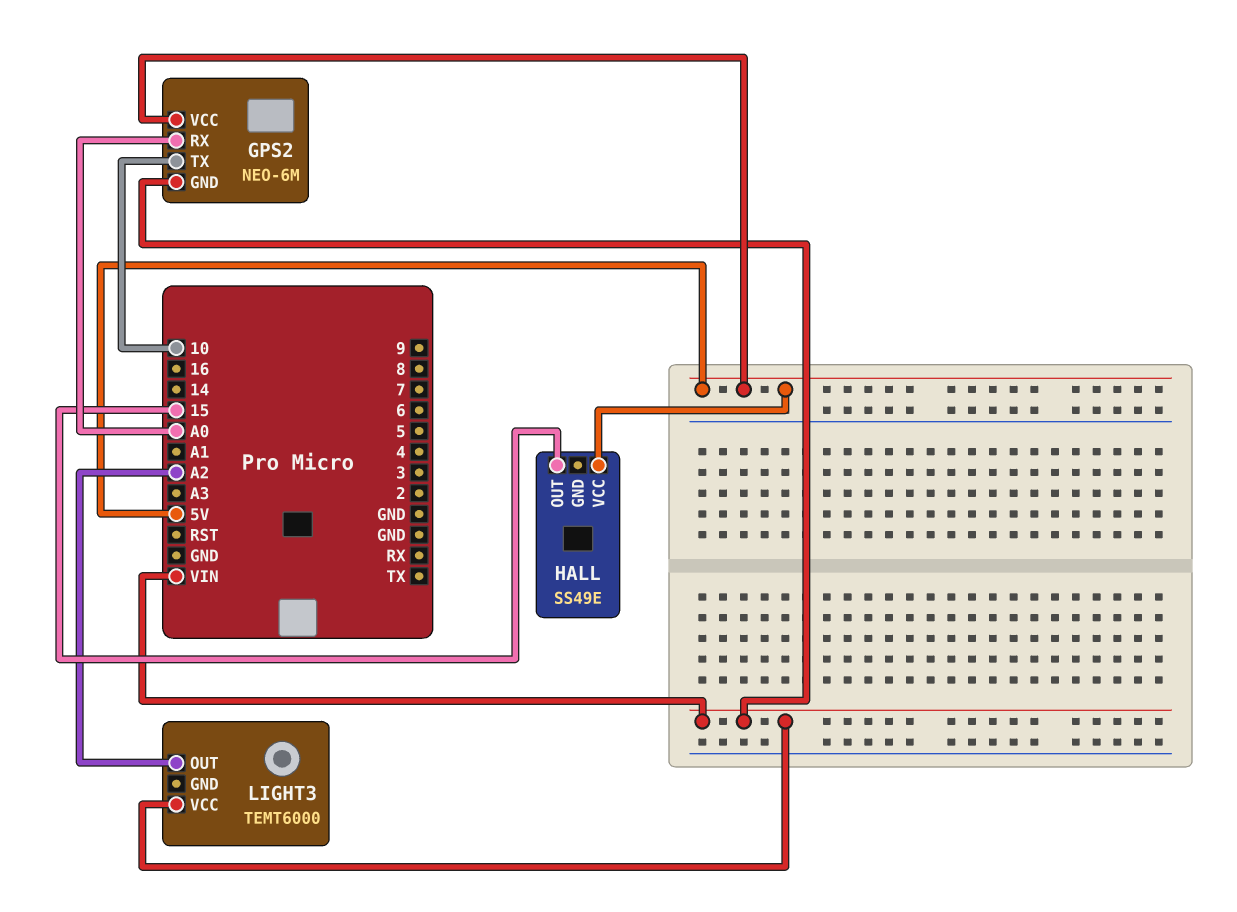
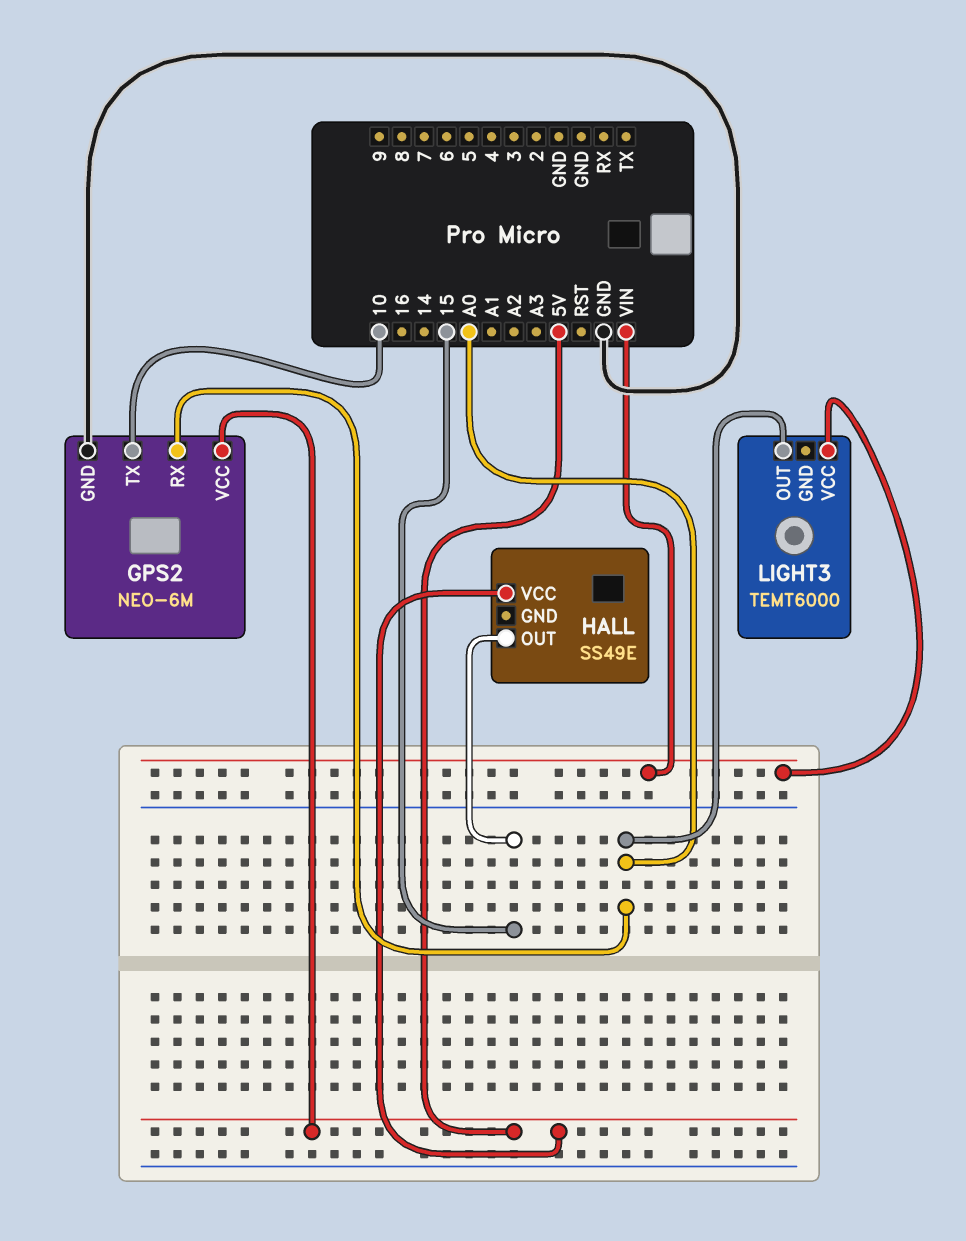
GPS2 pin GND: VIN -> GND
LIGHT3 pin OUT: A2 -> A0

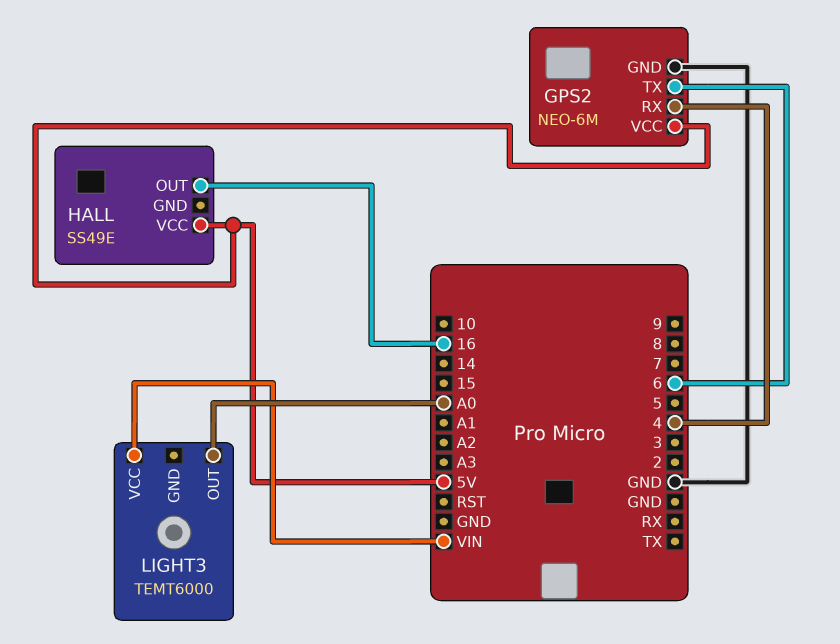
GPS2 pin RX: A0 -> 4
GPS2 pin TX: 10 -> 6
HALL pin OUT: 15 -> 16

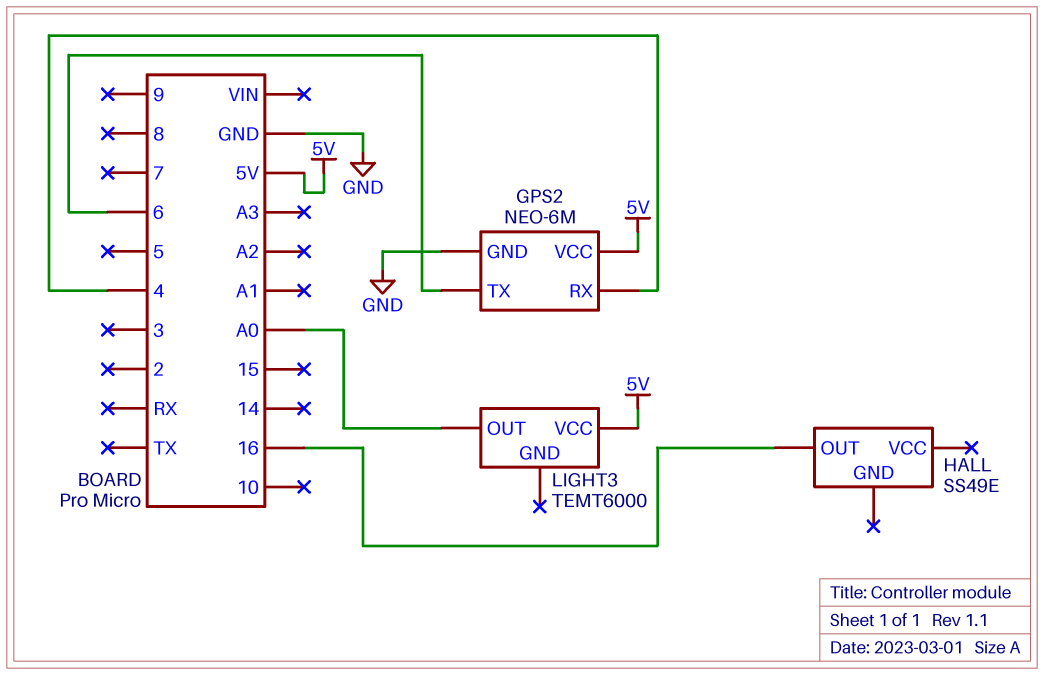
HALL pin VCC: 5V -> none
LIGHT3 pin VCC: VIN -> 5V

